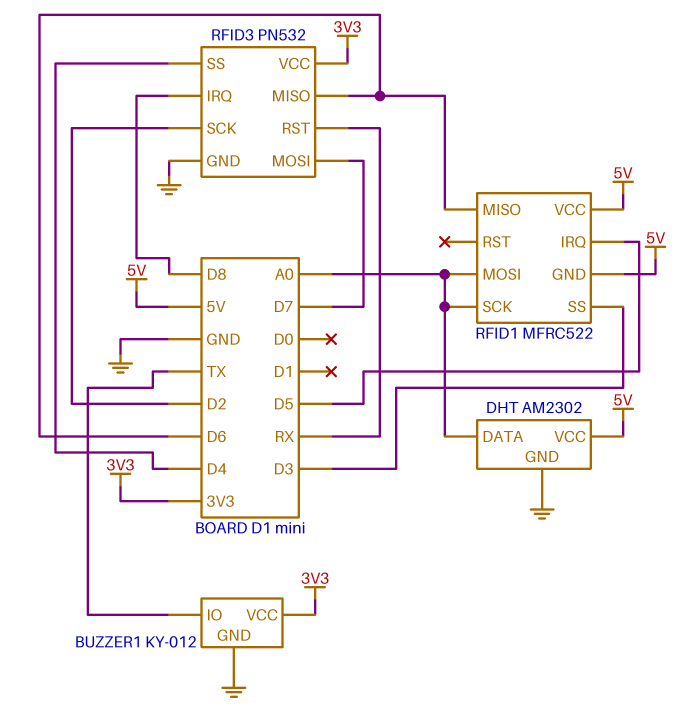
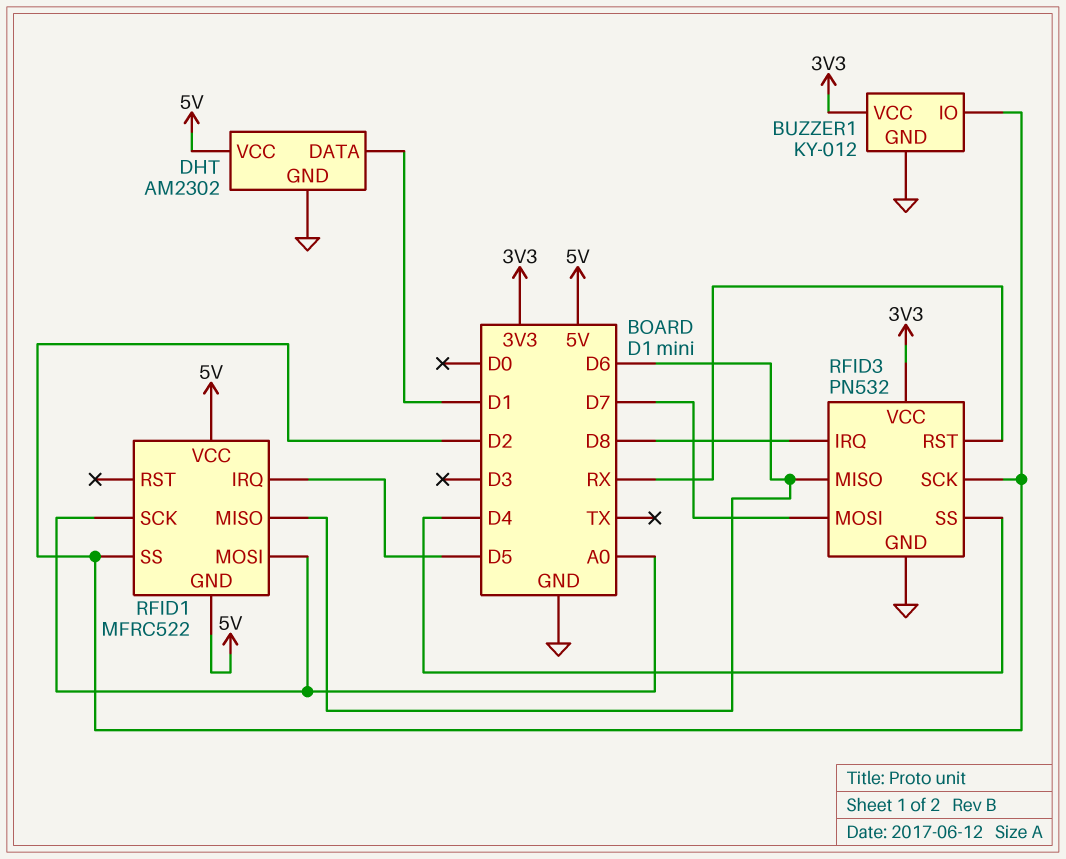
BUZZER1 pin IO: TX -> D2
DHT pin DATA: A0 -> D1
RFID1 pin SS: D3 -> D2

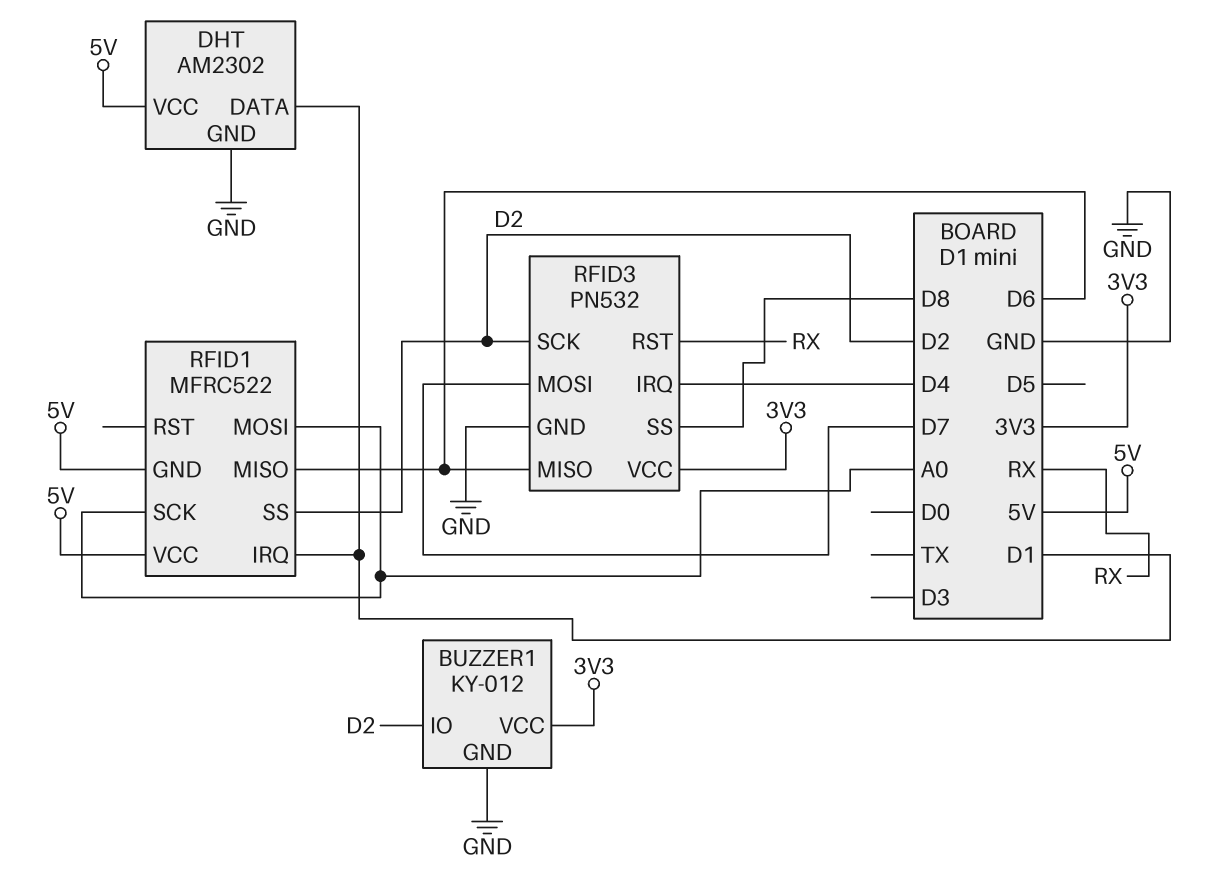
RFID1 pin IRQ: D5 -> D1
RFID3 pin IRQ: D8 -> D4
RFID3 pin SS: D4 -> D8

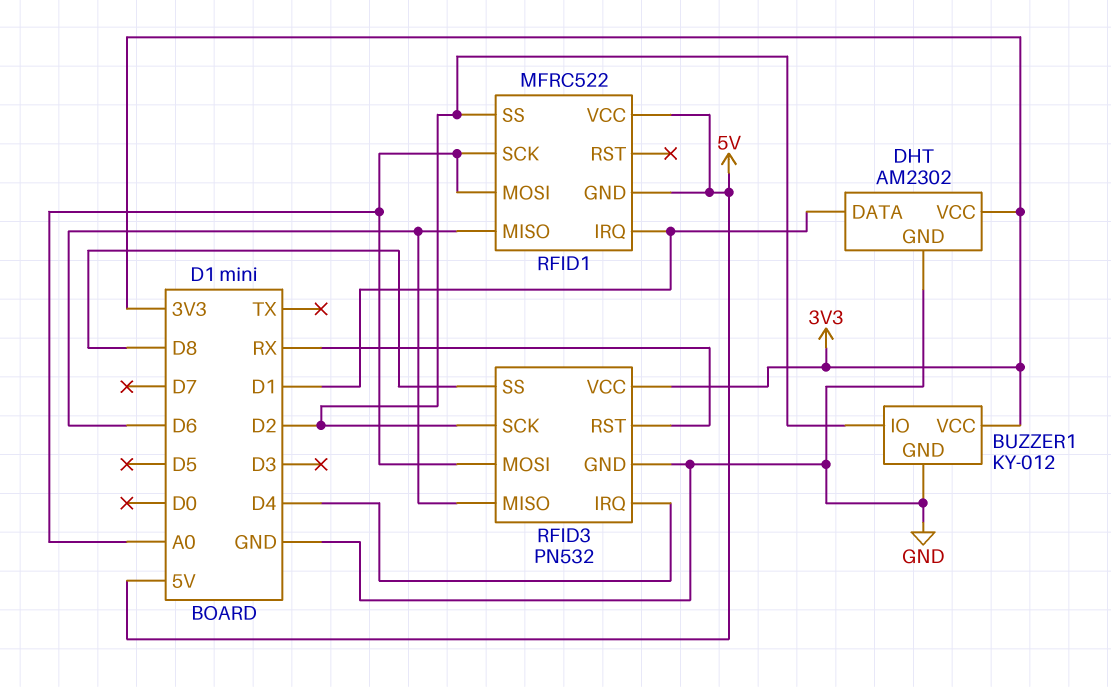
DHT pin VCC: 5V -> 3V3
RFID3 pin MOSI: D7 -> A0

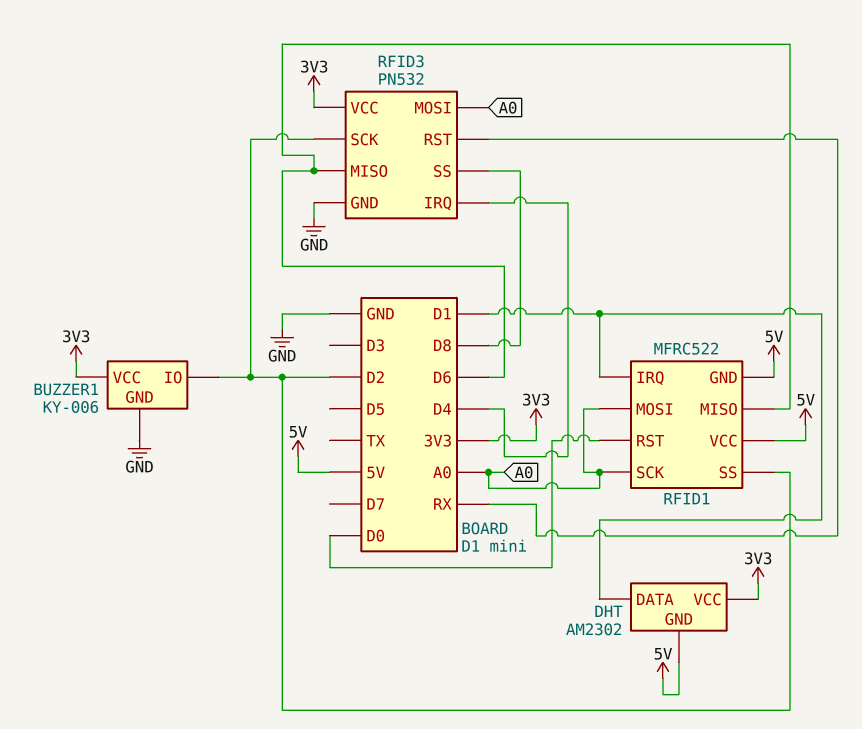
BUZZER1: KY-012 -> KY-006
DHT pin GND: GND -> 5V
RFID1 pin RST: none -> D0

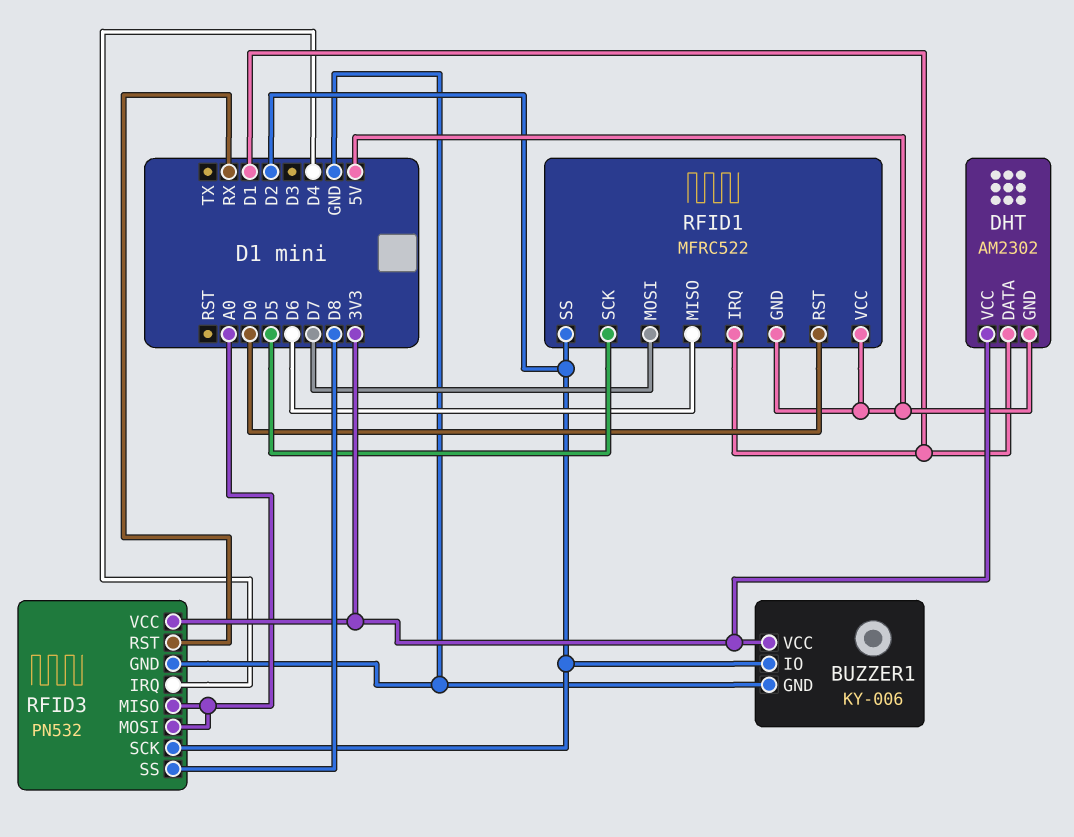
RFID1 pin MOSI: A0 -> D7
RFID1 pin SCK: A0 -> D5
RFID3 pin MISO: D6 -> A0

